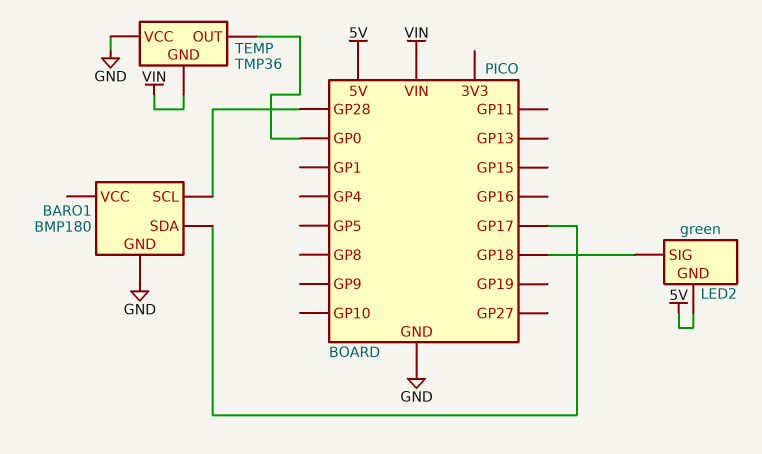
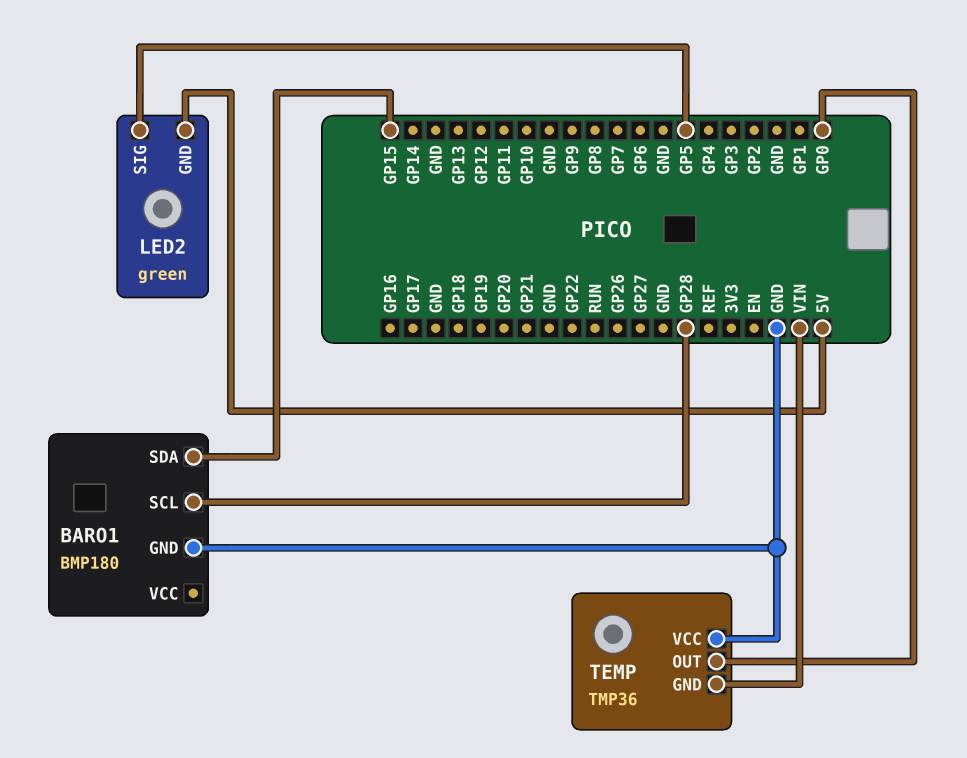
BARO1 pin SDA: GP17 -> GP15
LED2 pin SIG: GP18 -> GP5

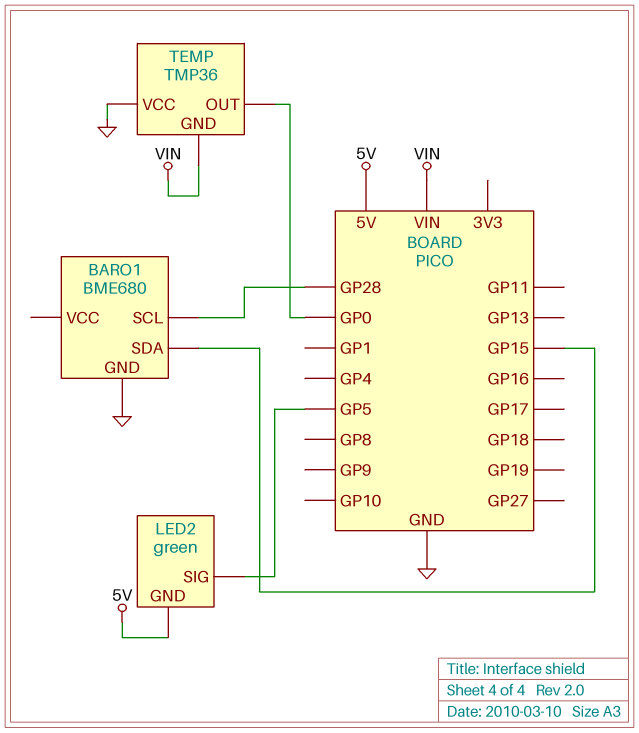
BARO1: BMP180 -> BME680

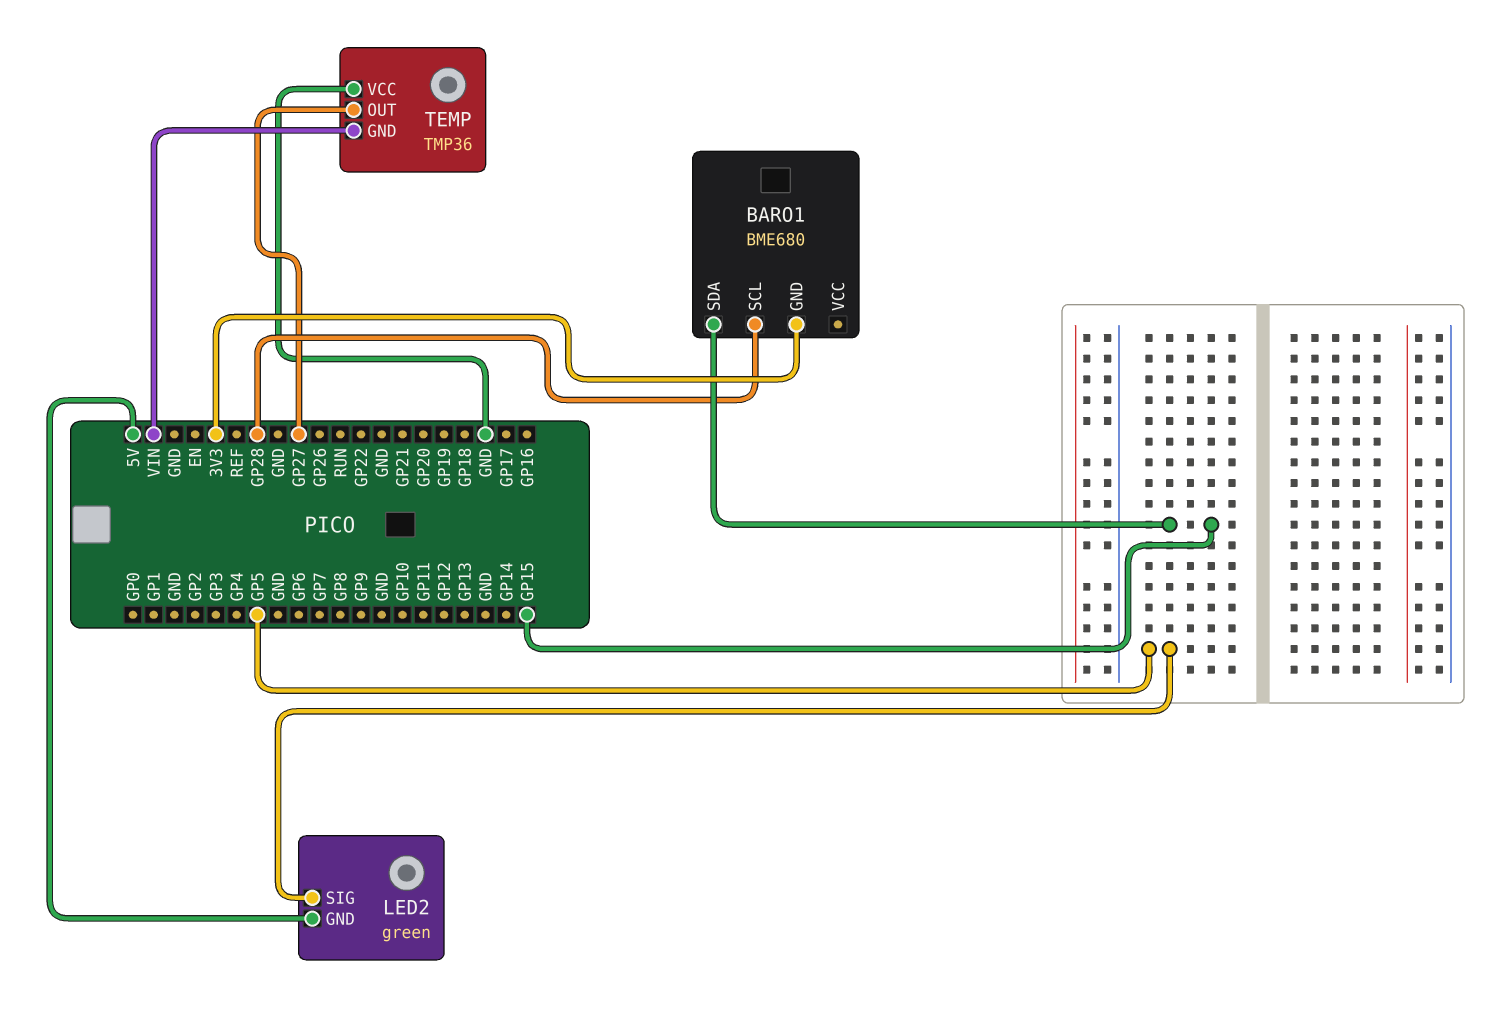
BARO1 pin GND: GND -> 3V3
TEMP pin OUT: GP0 -> GP27

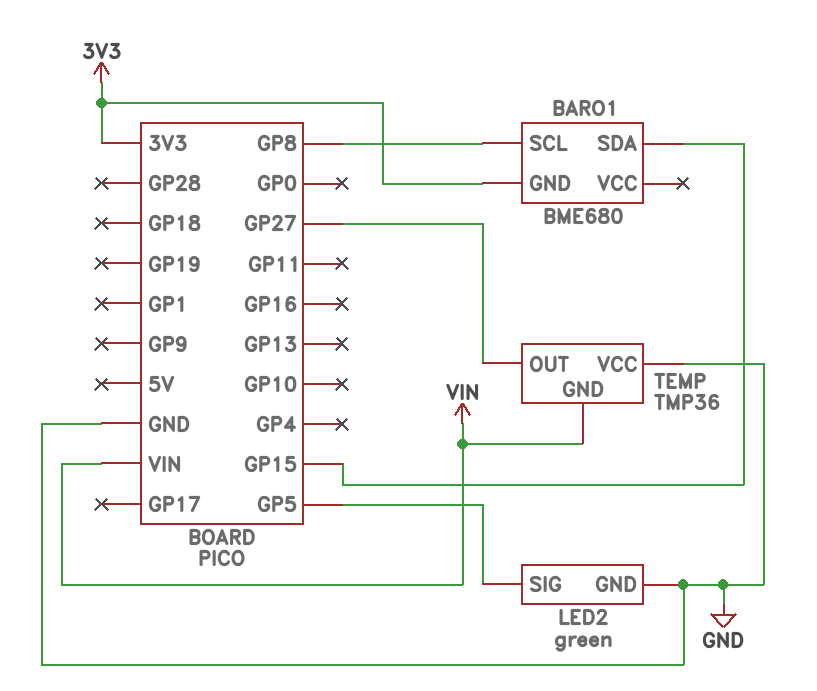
BARO1 pin SCL: GP28 -> GP8
LED2 pin GND: 5V -> GND

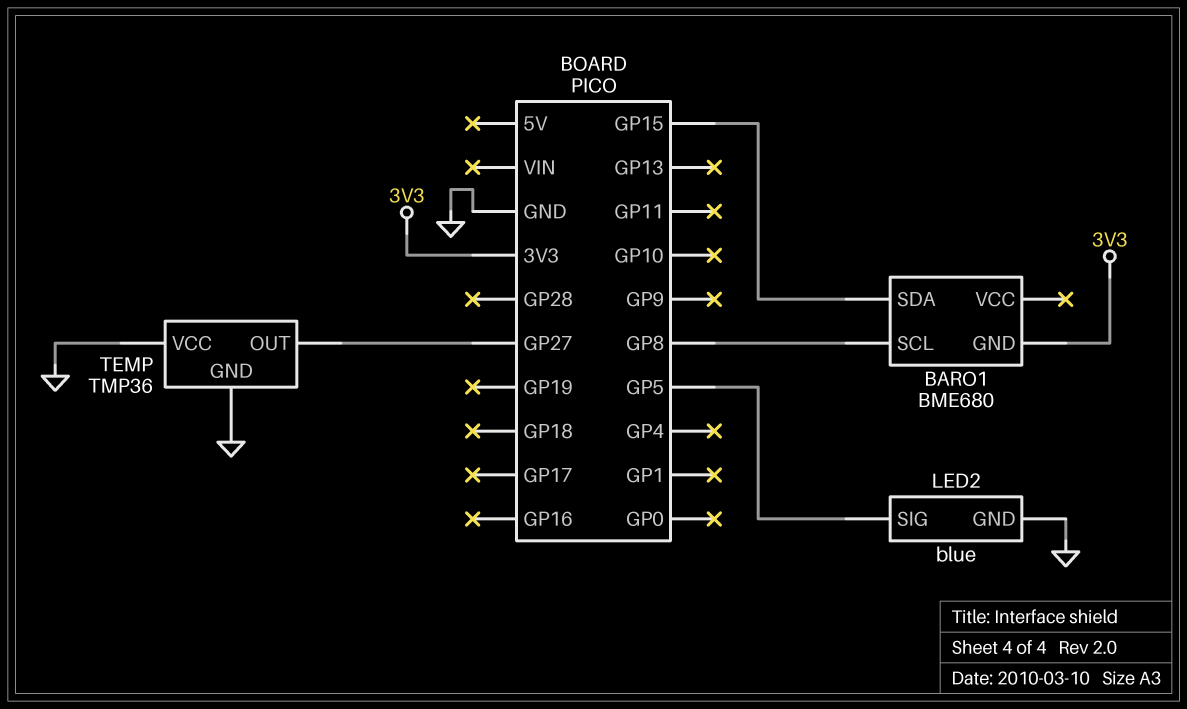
LED2: green -> blue
TEMP pin GND: VIN -> GND

